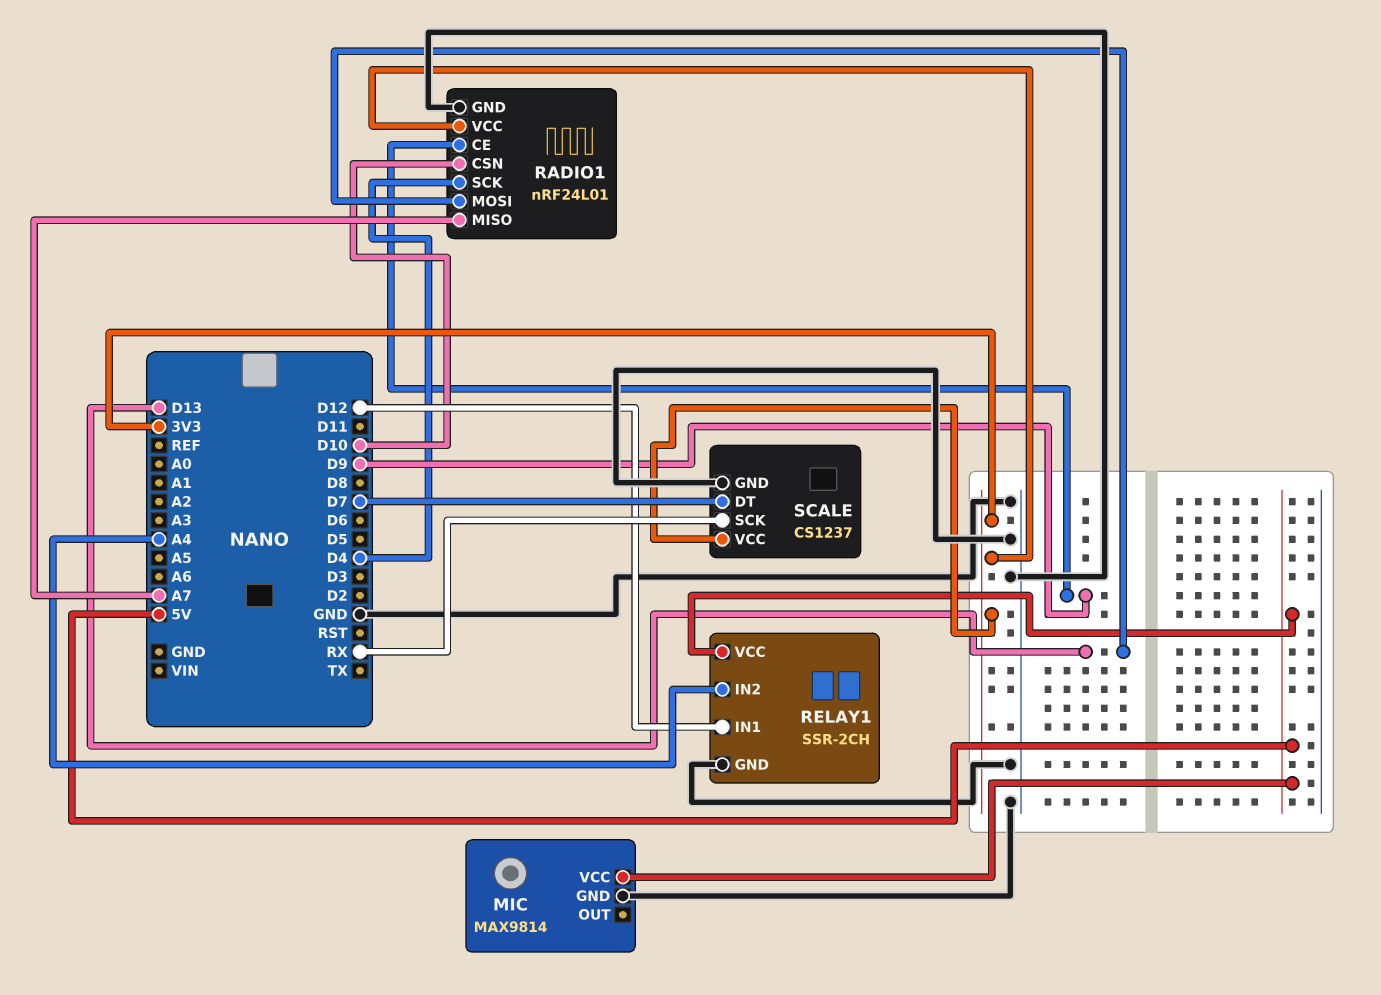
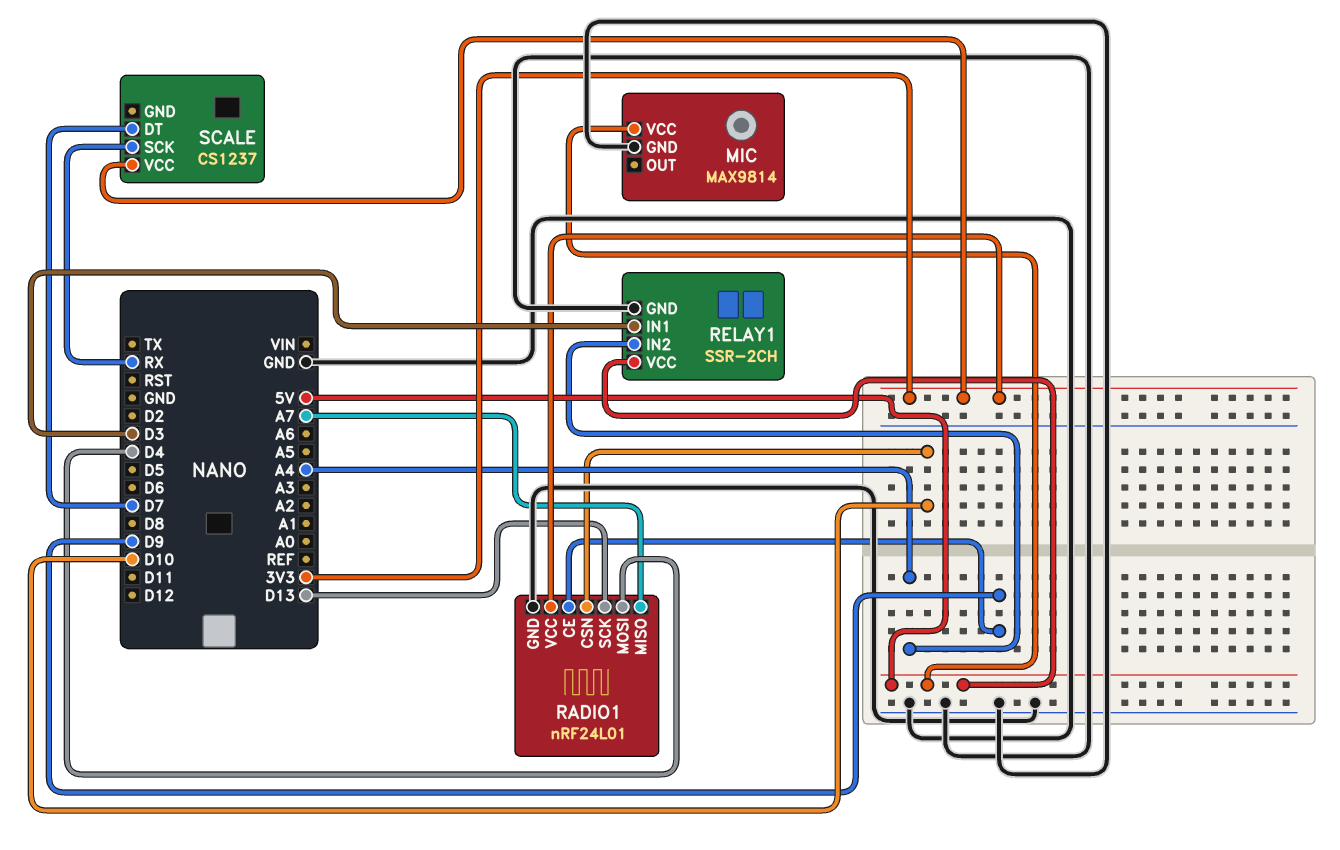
RADIO1 pin MOSI: D13 -> D4
RADIO1 pin SCK: D4 -> D13
RELAY1 pin IN1: D12 -> D3
SCALE pin GND: GND -> none

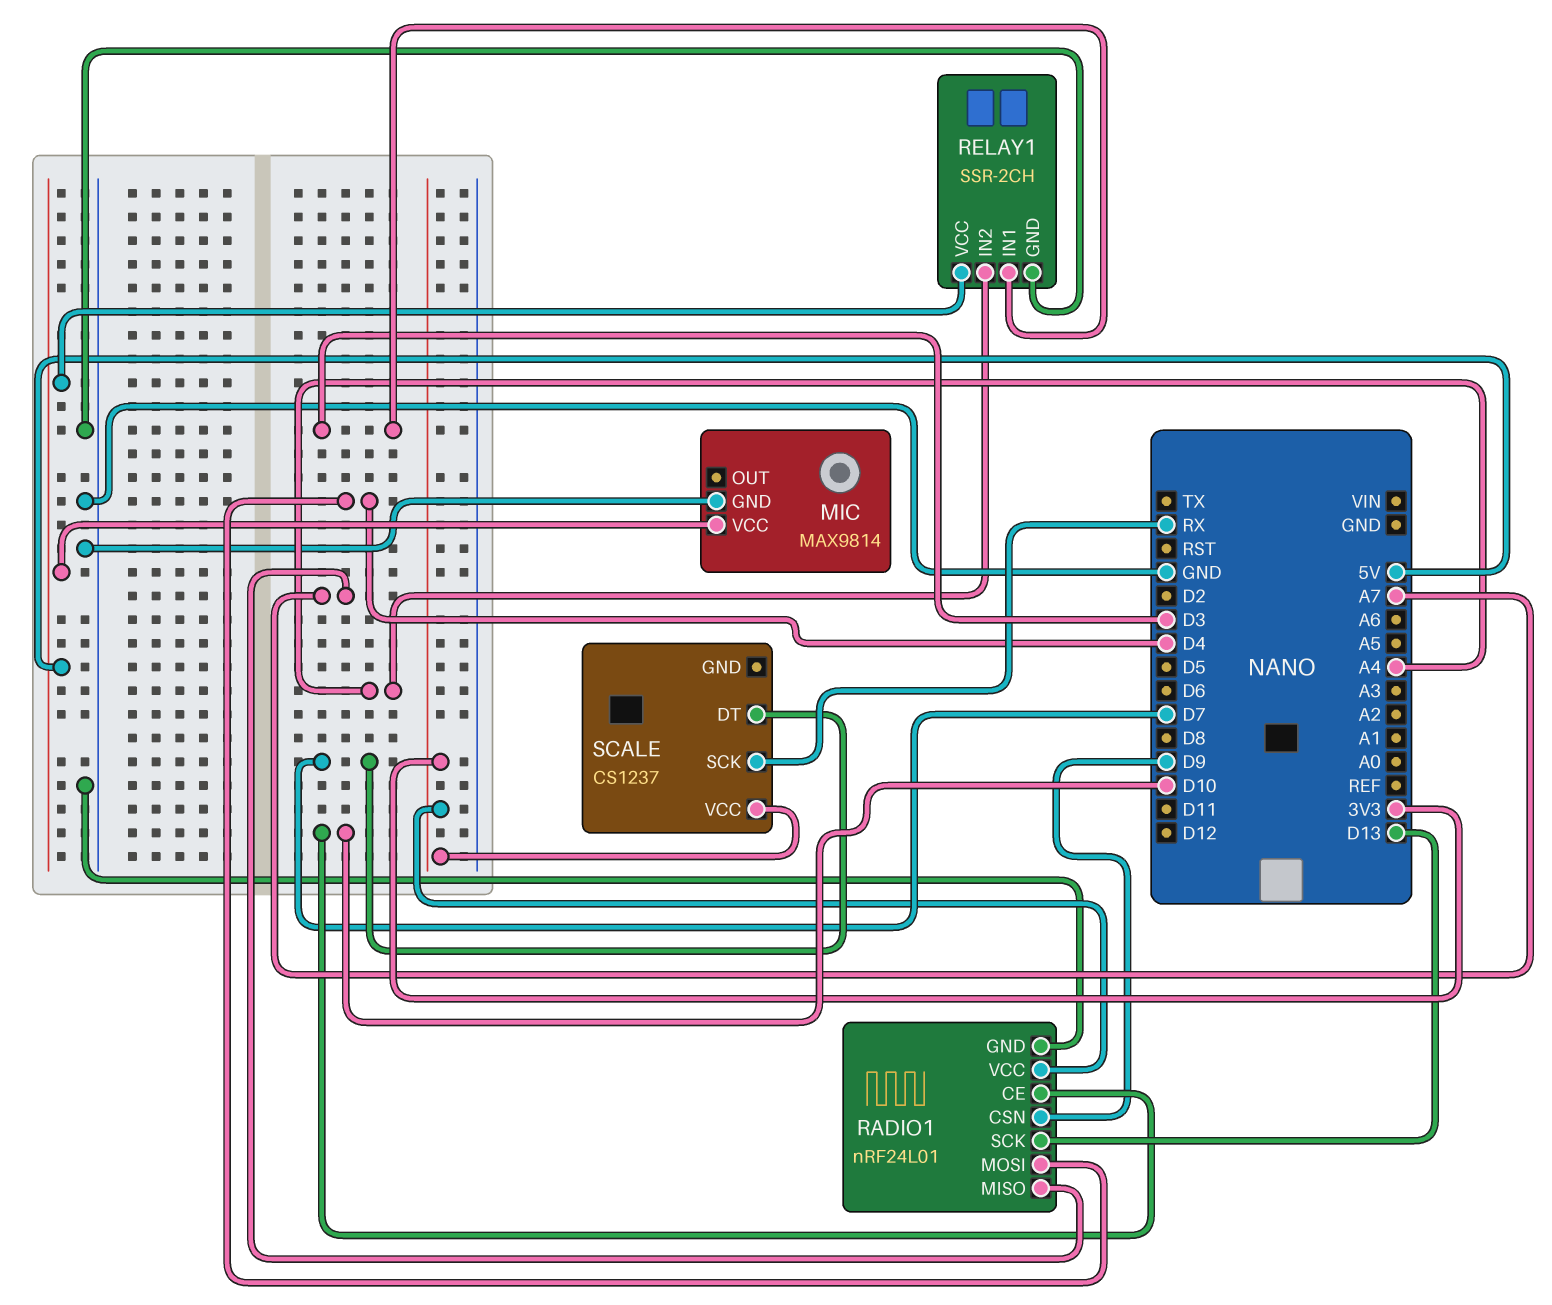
RADIO1 pin CE: D9 -> D10
RADIO1 pin CSN: D10 -> D9

